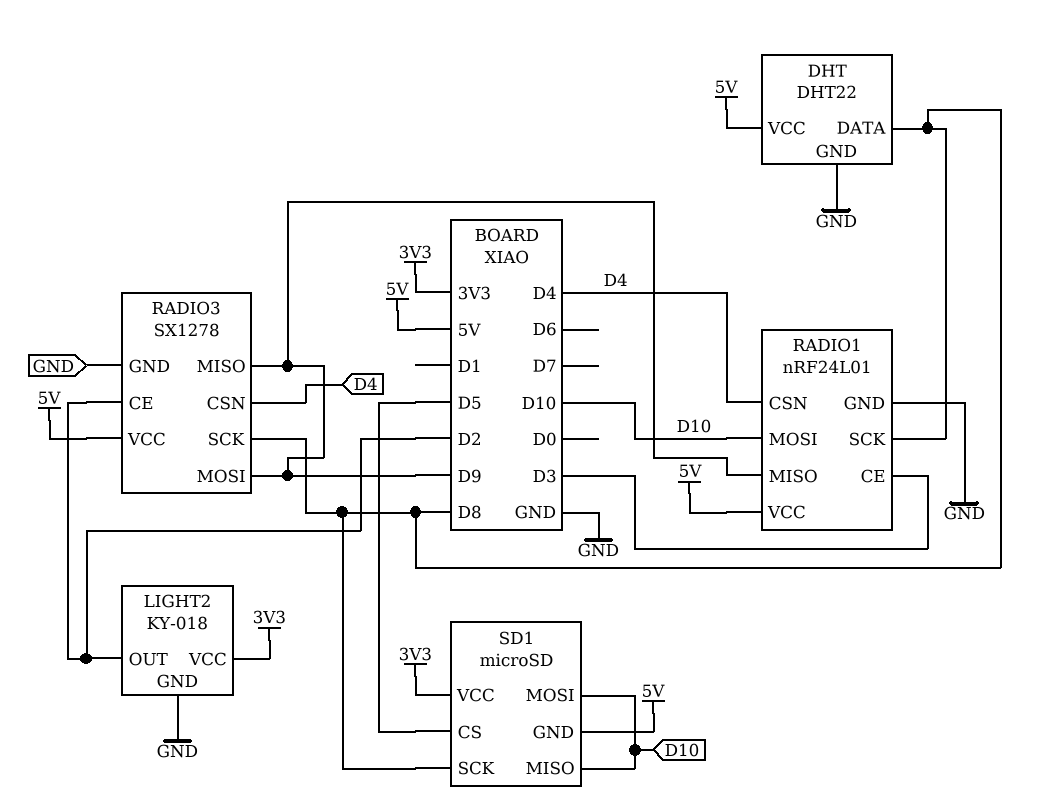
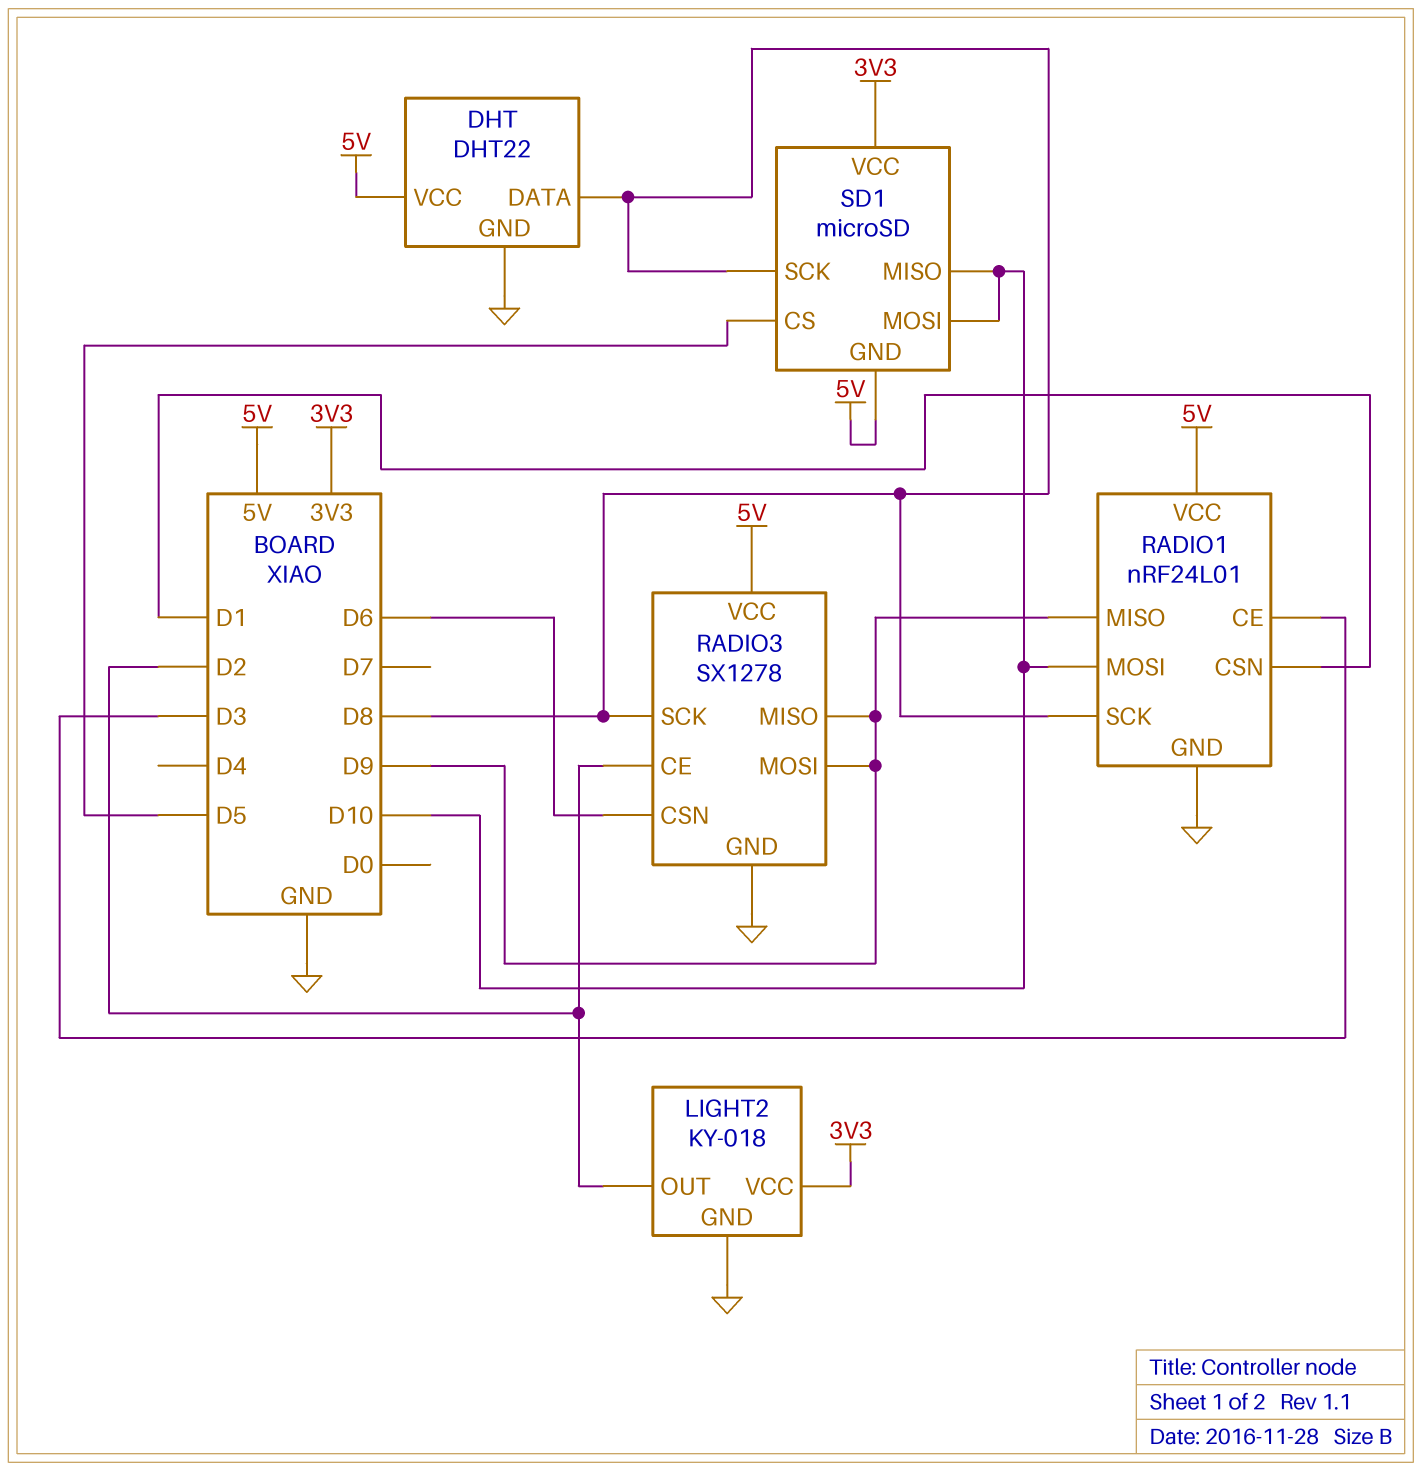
RADIO1 pin CSN: D4 -> D1
RADIO3 pin CSN: D4 -> D6

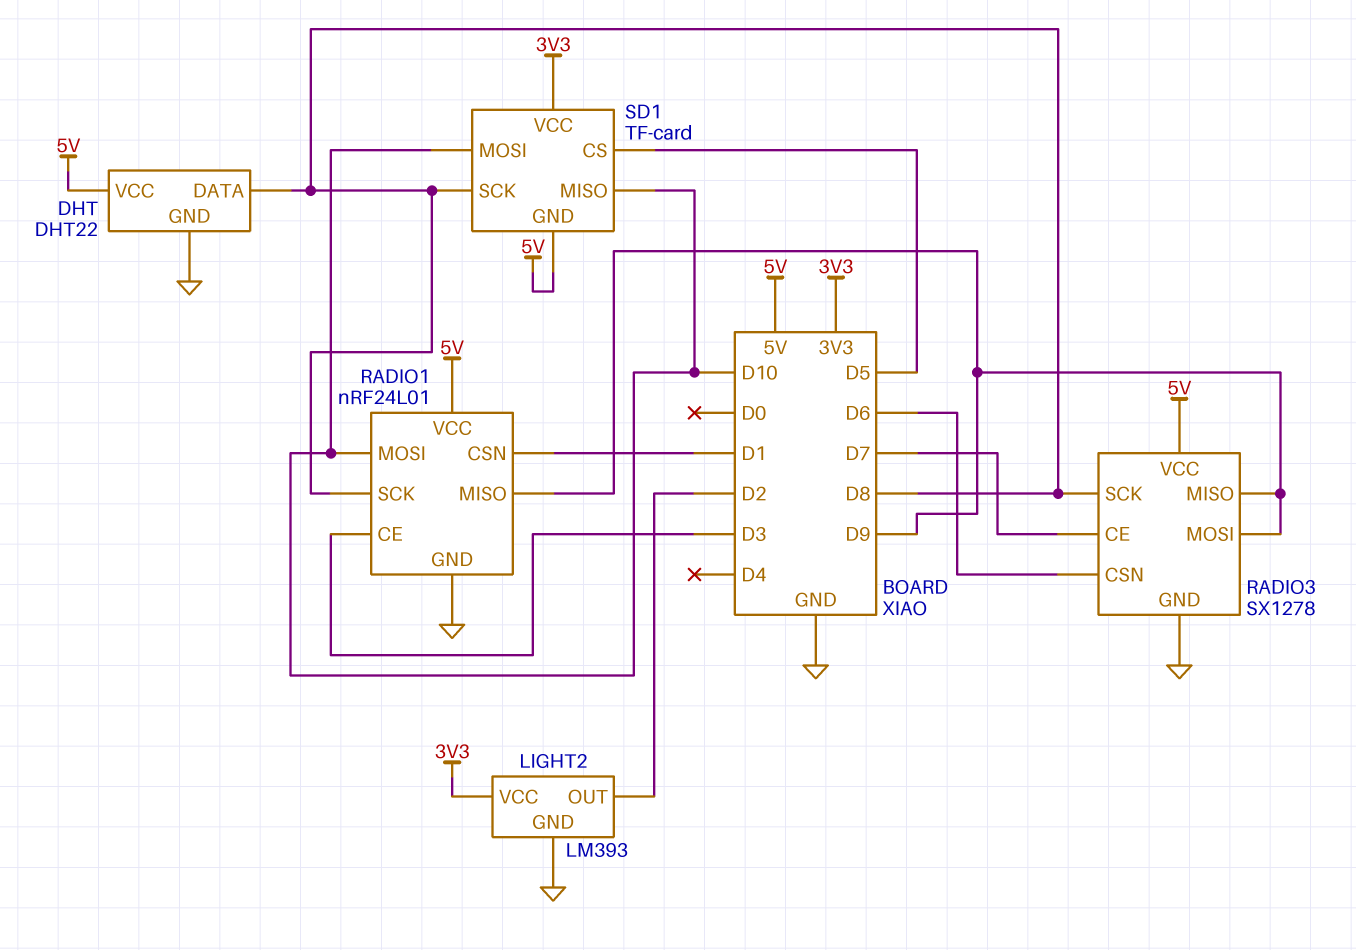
LIGHT2: KY-018 -> LM393
RADIO3 pin CE: D2 -> D7
SD1: microSD -> TF-card

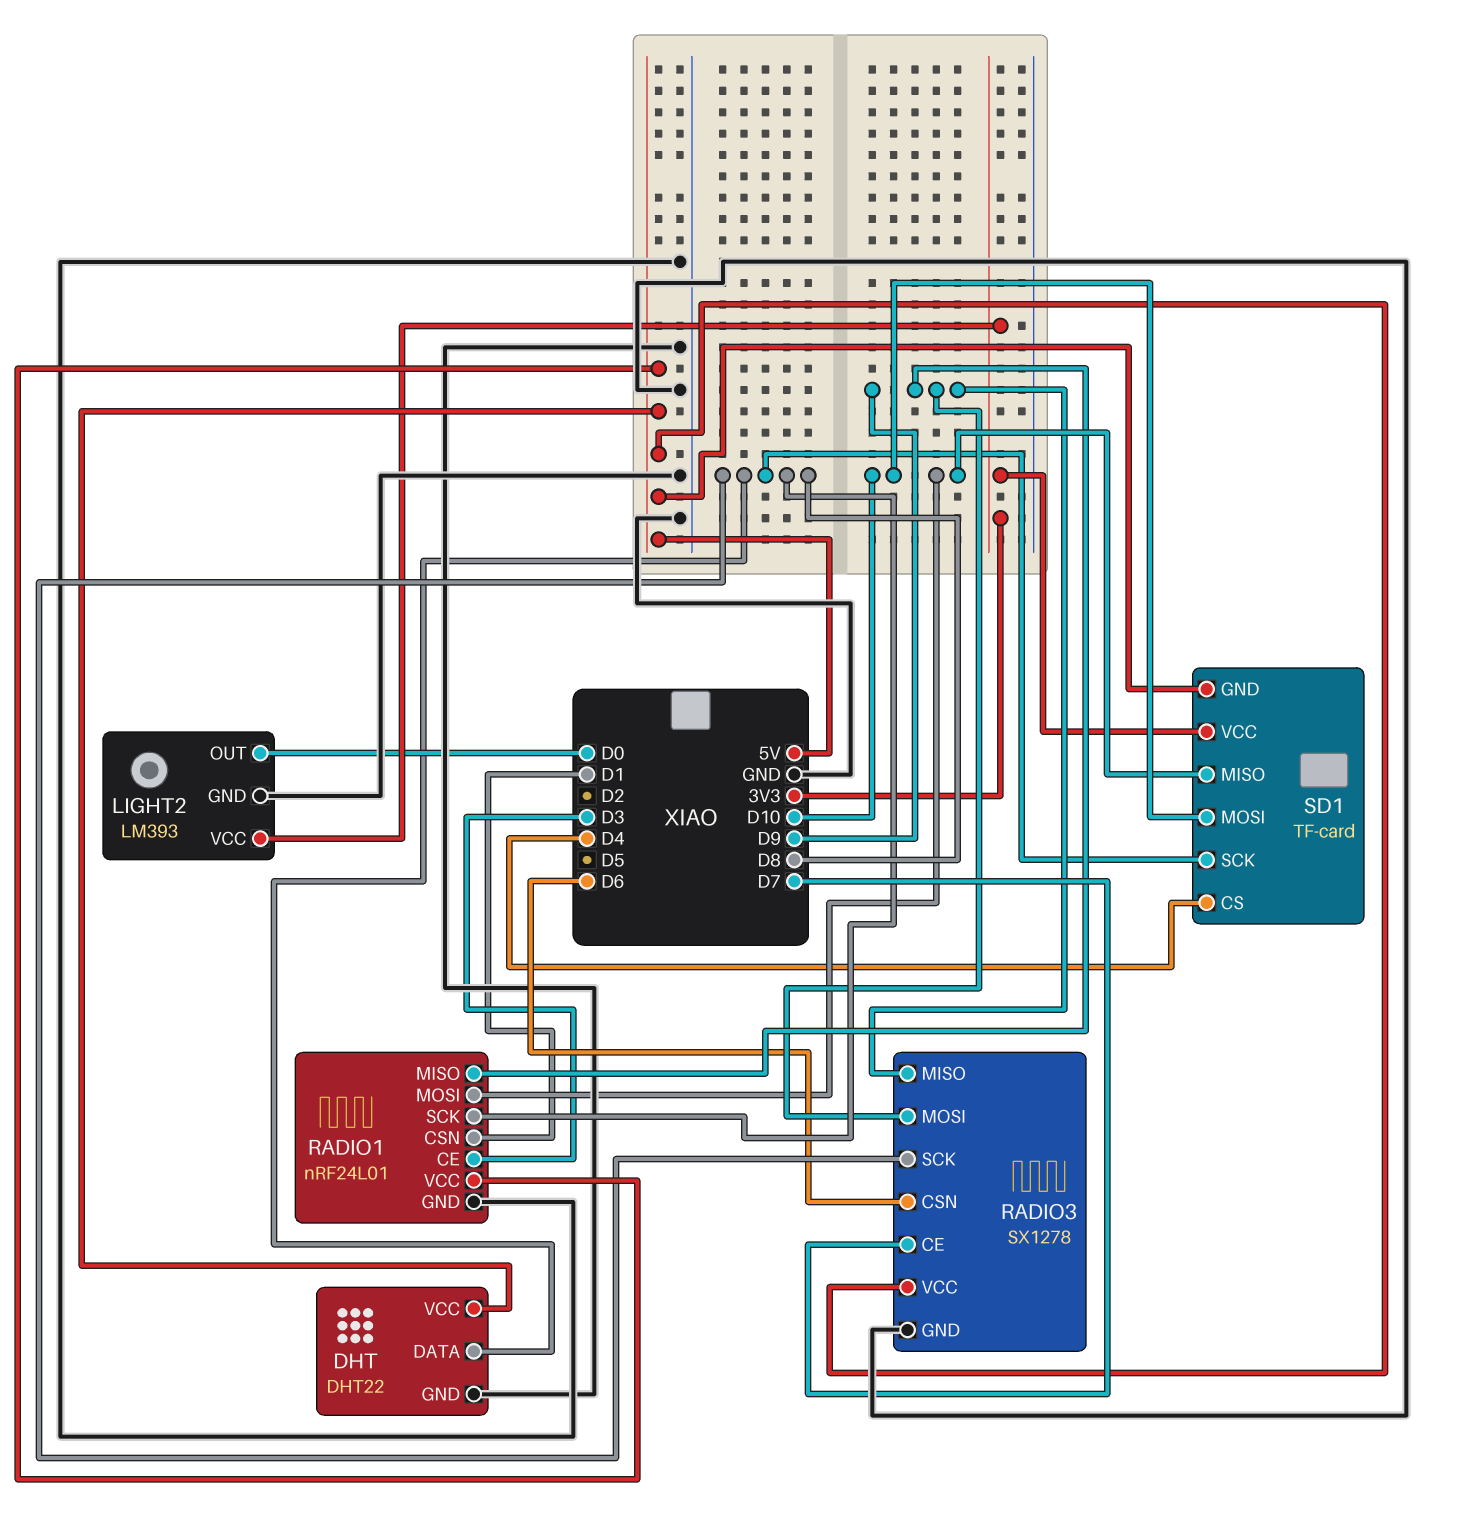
LIGHT2 pin OUT: D2 -> D0
SD1 pin CS: D5 -> D4

